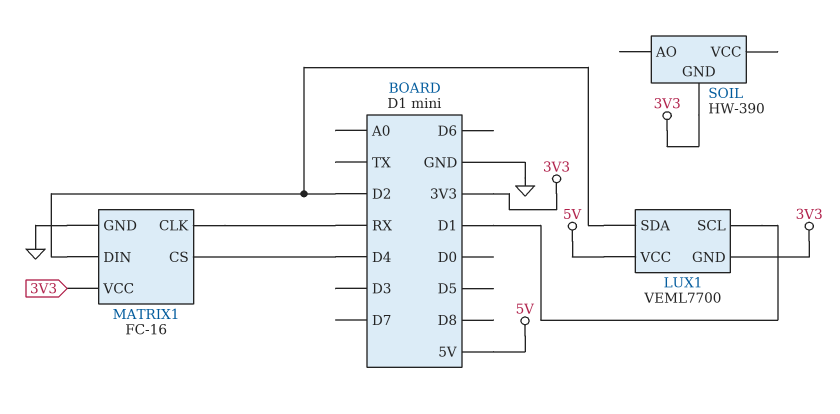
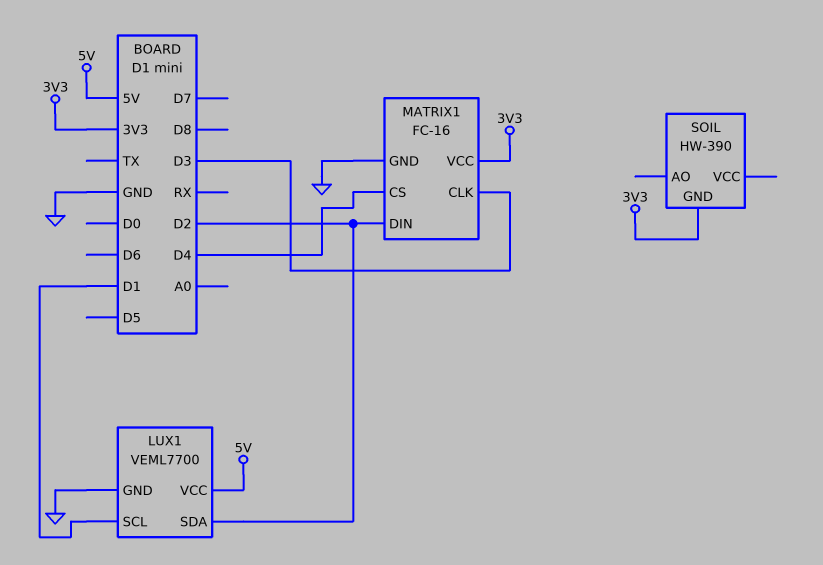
LUX1 pin GND: 3V3 -> GND
MATRIX1 pin CLK: RX -> D3

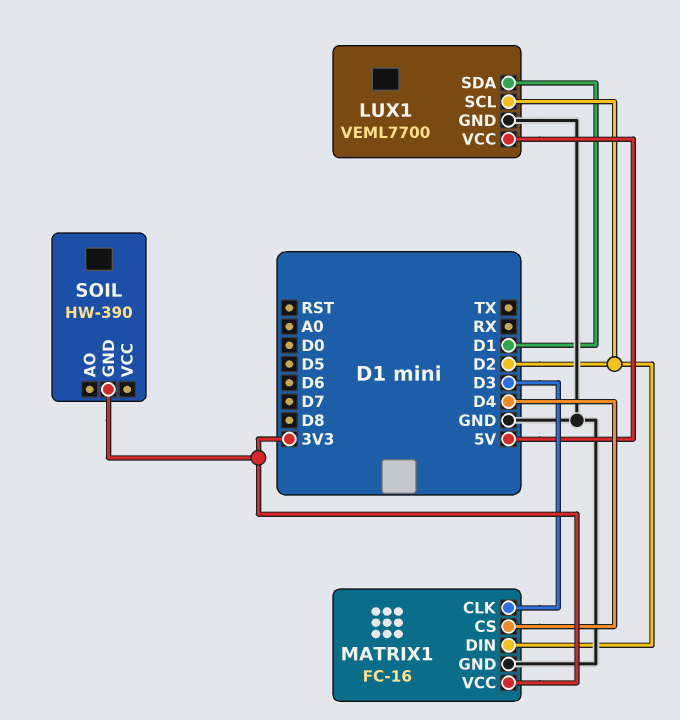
LUX1 pin SCL: D1 -> D2
LUX1 pin SDA: D2 -> D1

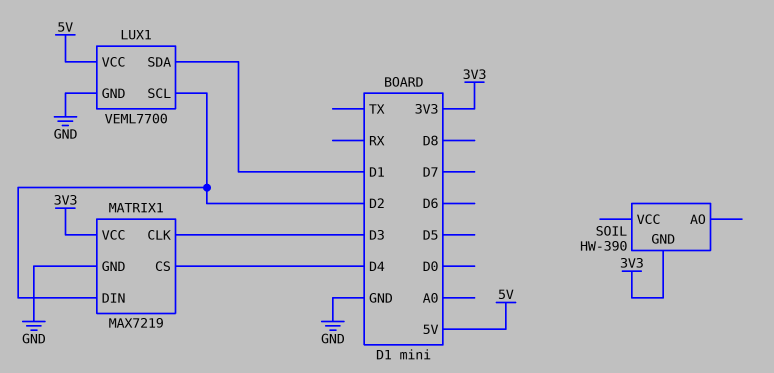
MATRIX1: FC-16 -> MAX7219

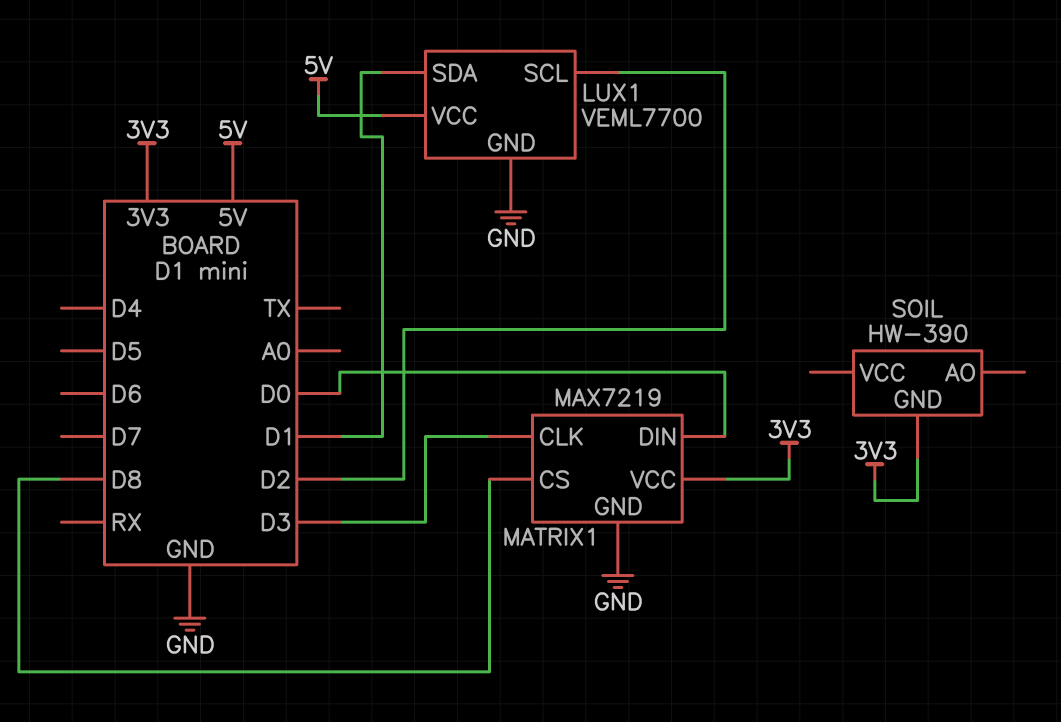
MATRIX1 pin CS: D4 -> D8
MATRIX1 pin DIN: D2 -> D0

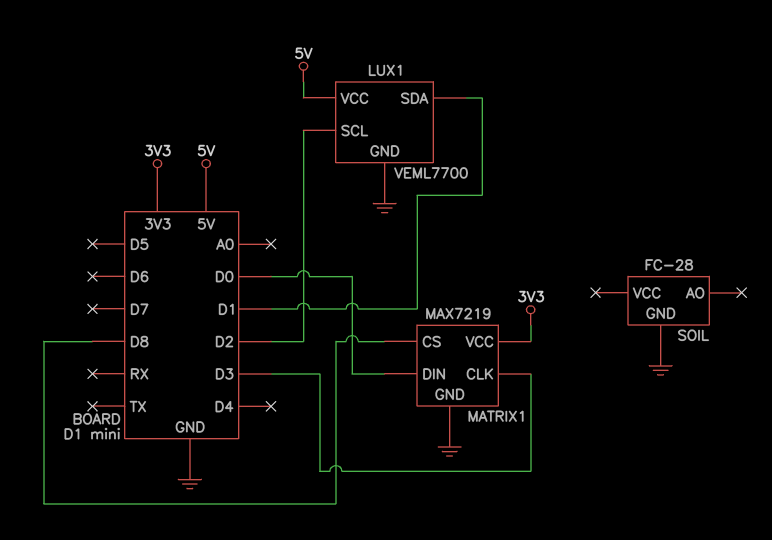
SOIL: HW-390 -> FC-28
SOIL pin GND: 3V3 -> GND

